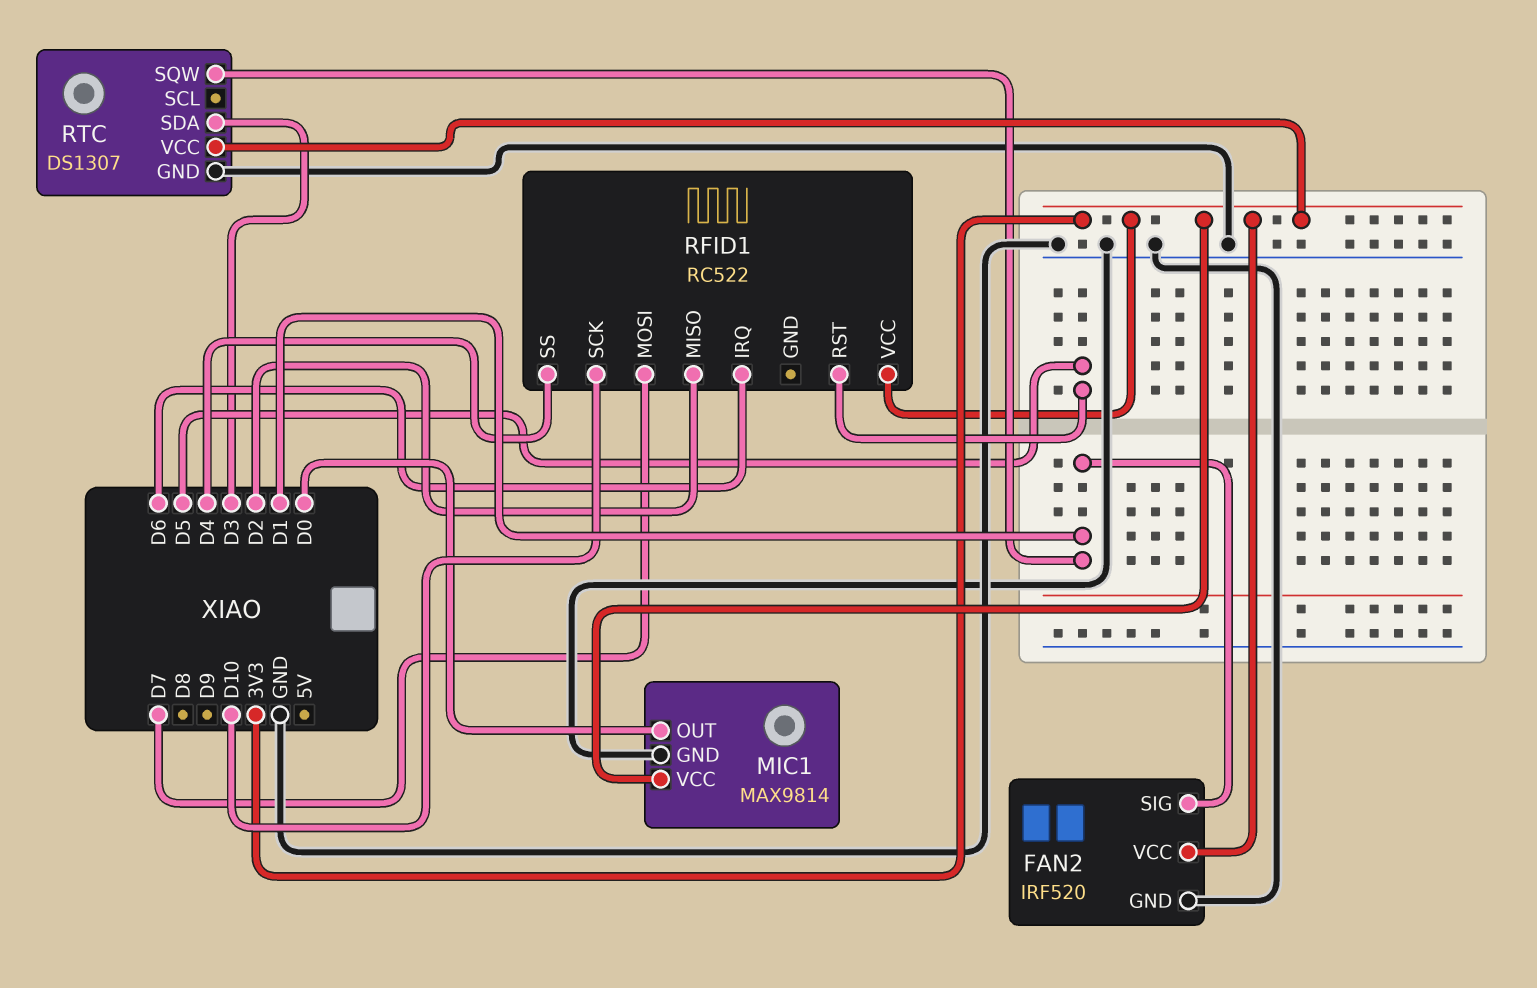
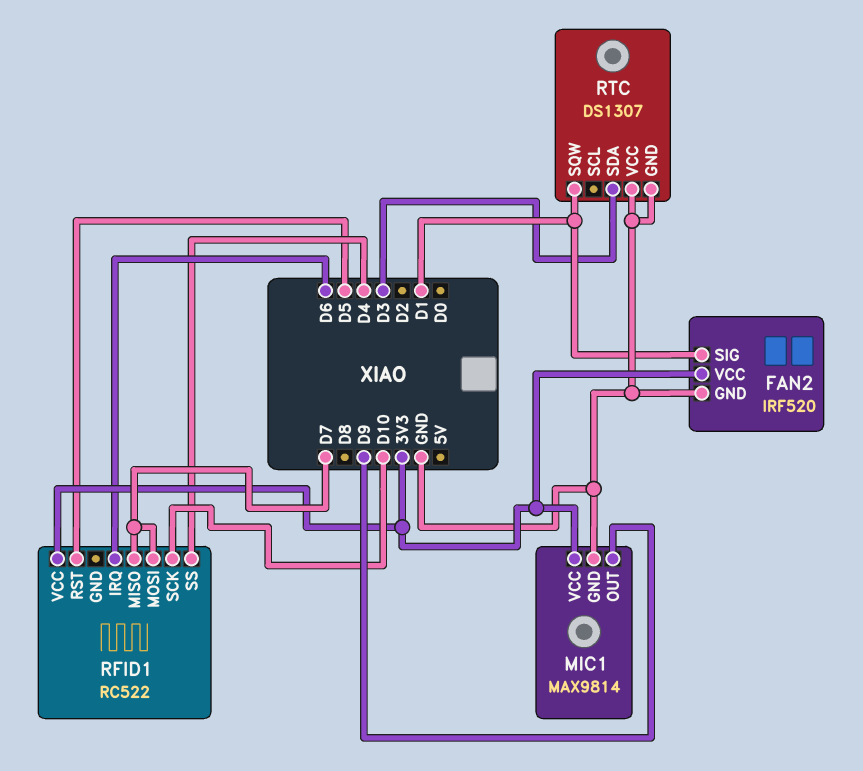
MIC1 pin OUT: D0 -> D9
RFID1 pin MISO: D2 -> D7
RTC pin VCC: 3V3 -> GND

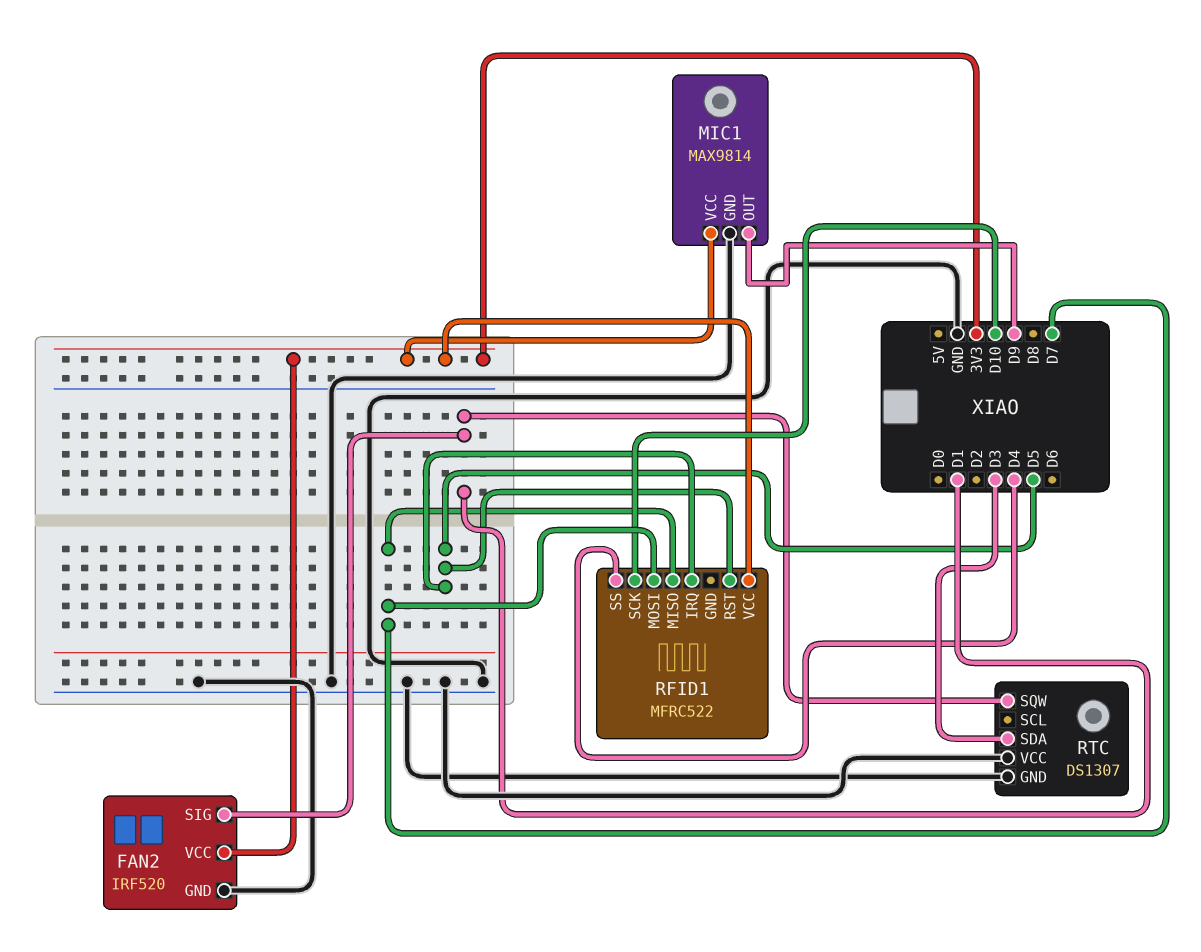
RFID1: RC522 -> MFRC522
RFID1 pin IRQ: D6 -> D5

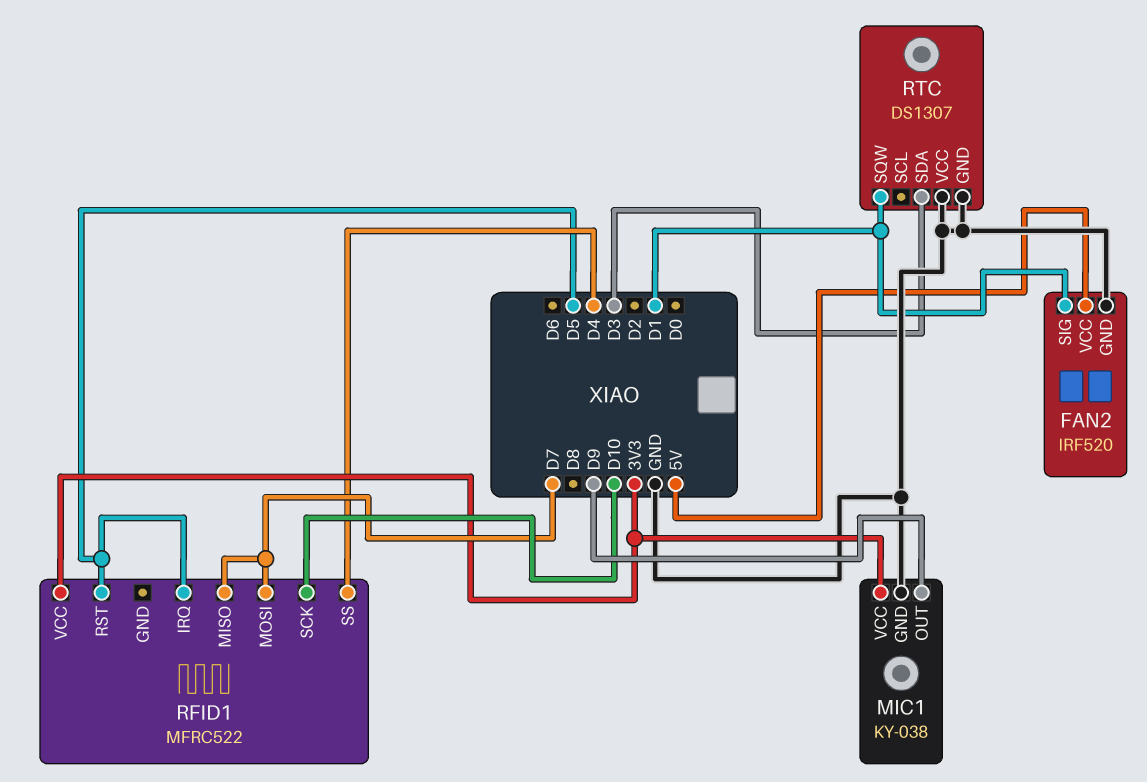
FAN2 pin VCC: 3V3 -> 5V
MIC1: MAX9814 -> KY-038

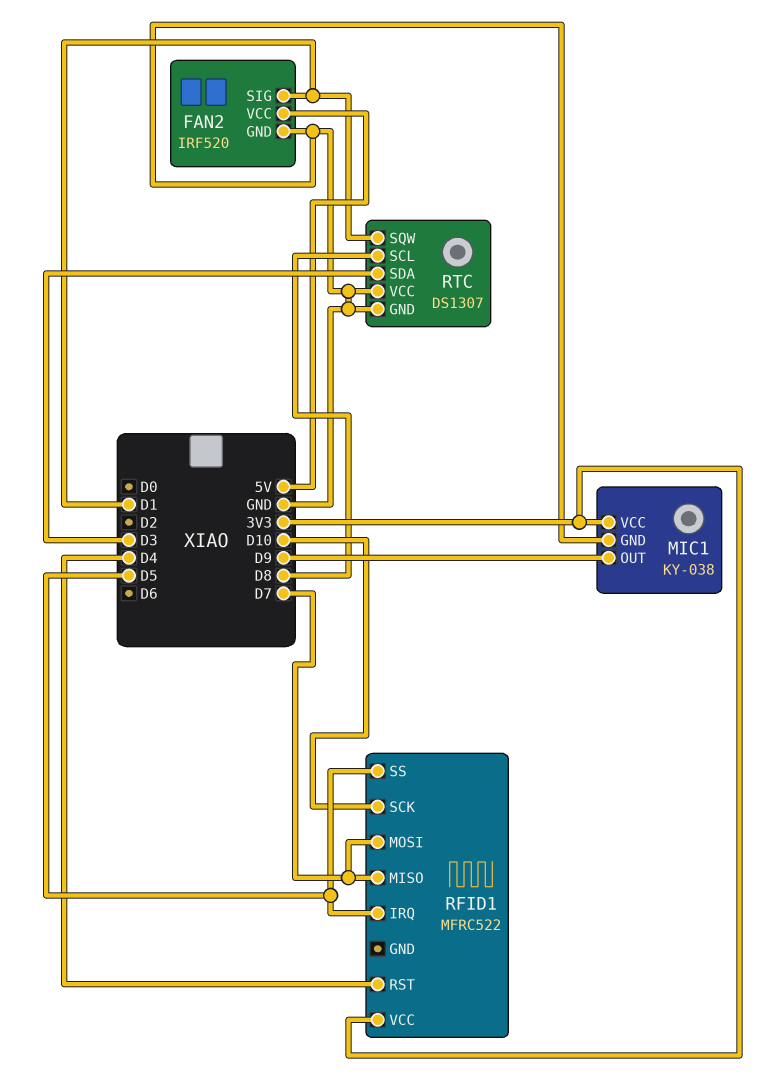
RFID1 pin RST: D5 -> D4
RFID1 pin SS: D4 -> D5
RTC pin SCL: none -> D8

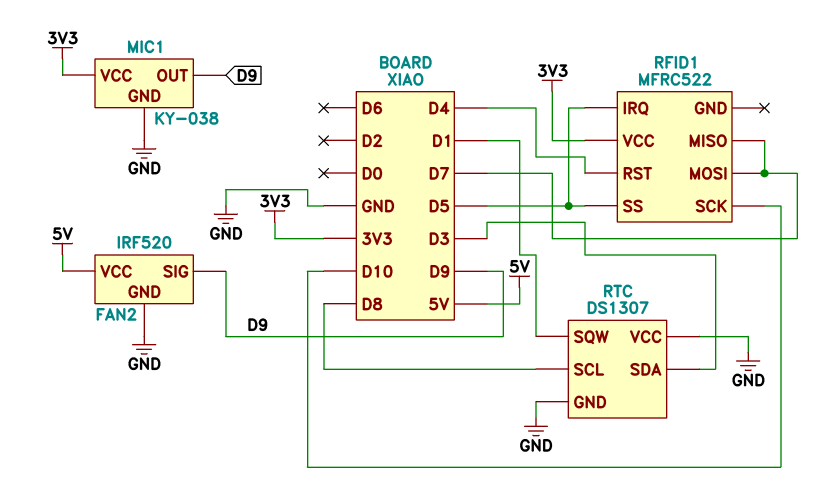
FAN2 pin SIG: D1 -> D9

